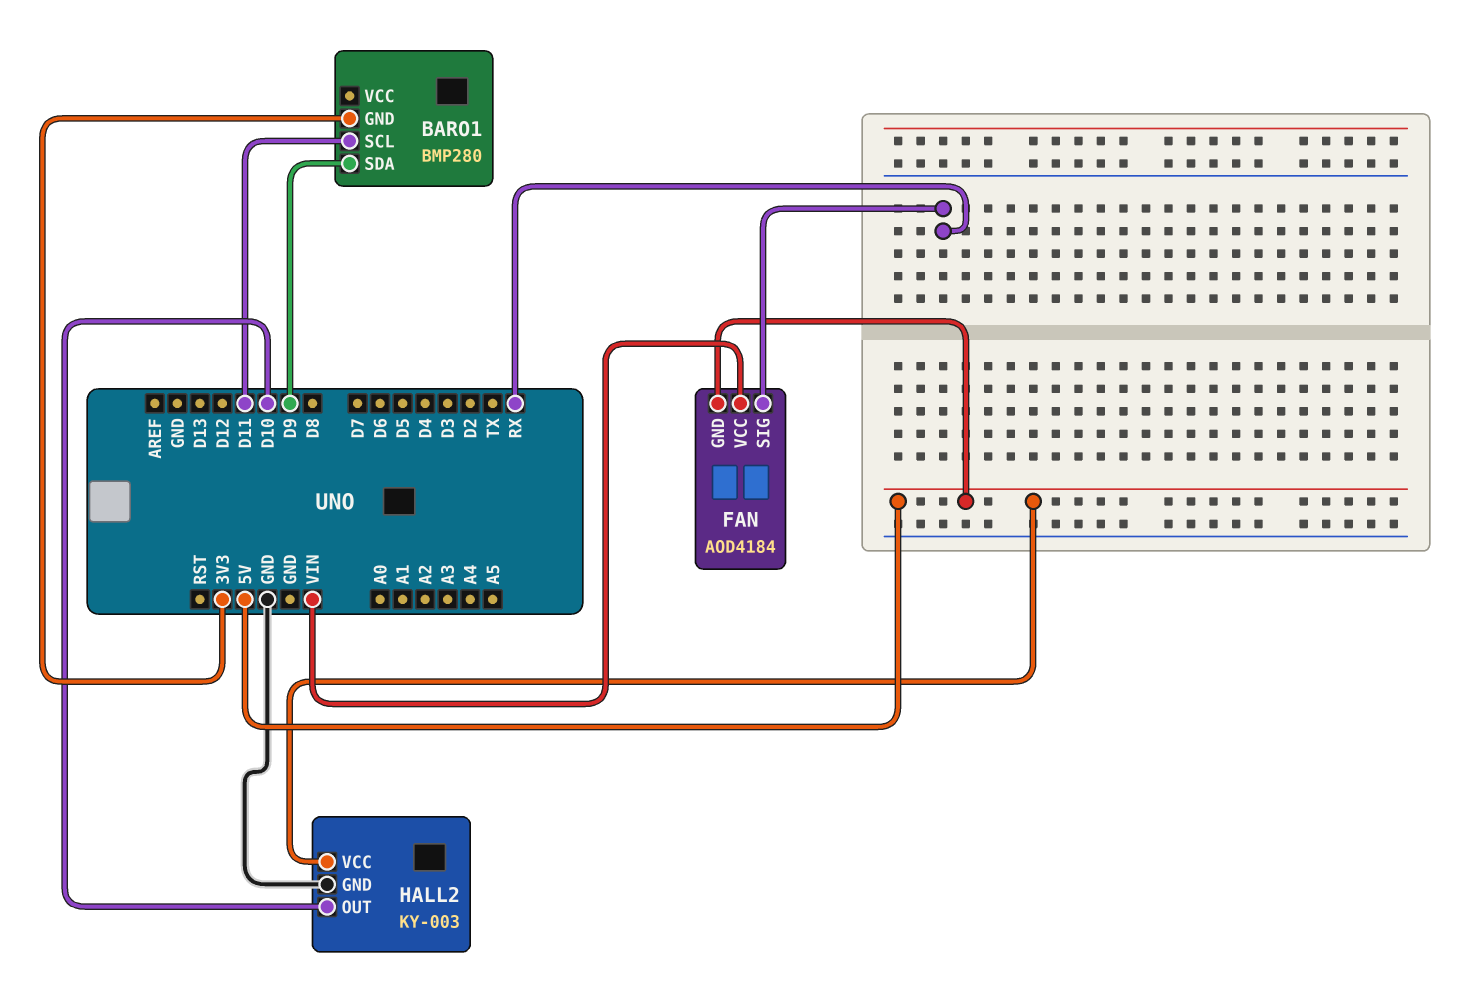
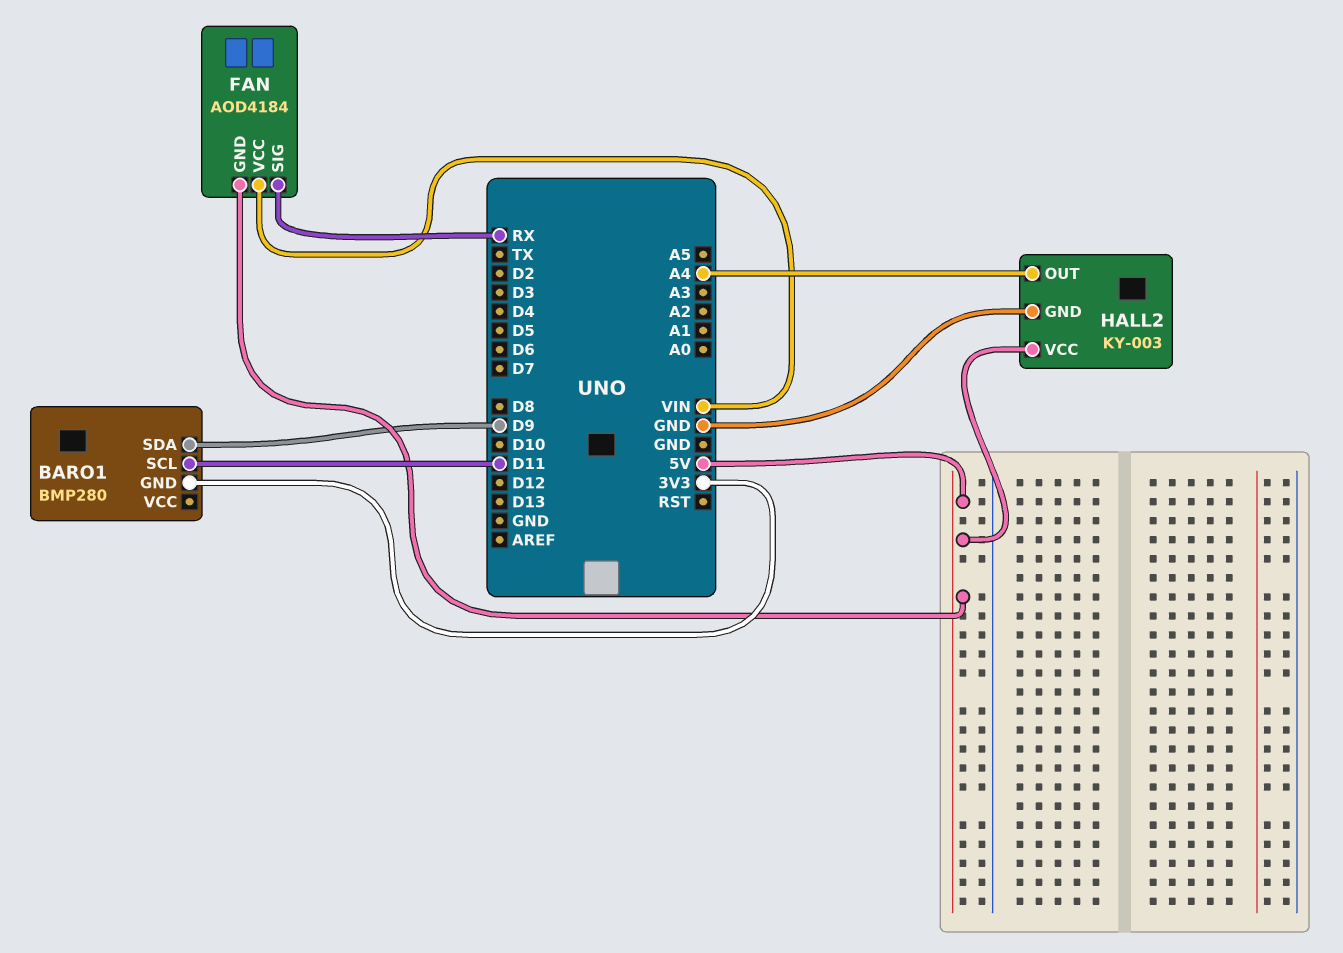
HALL2 pin OUT: D10 -> A4

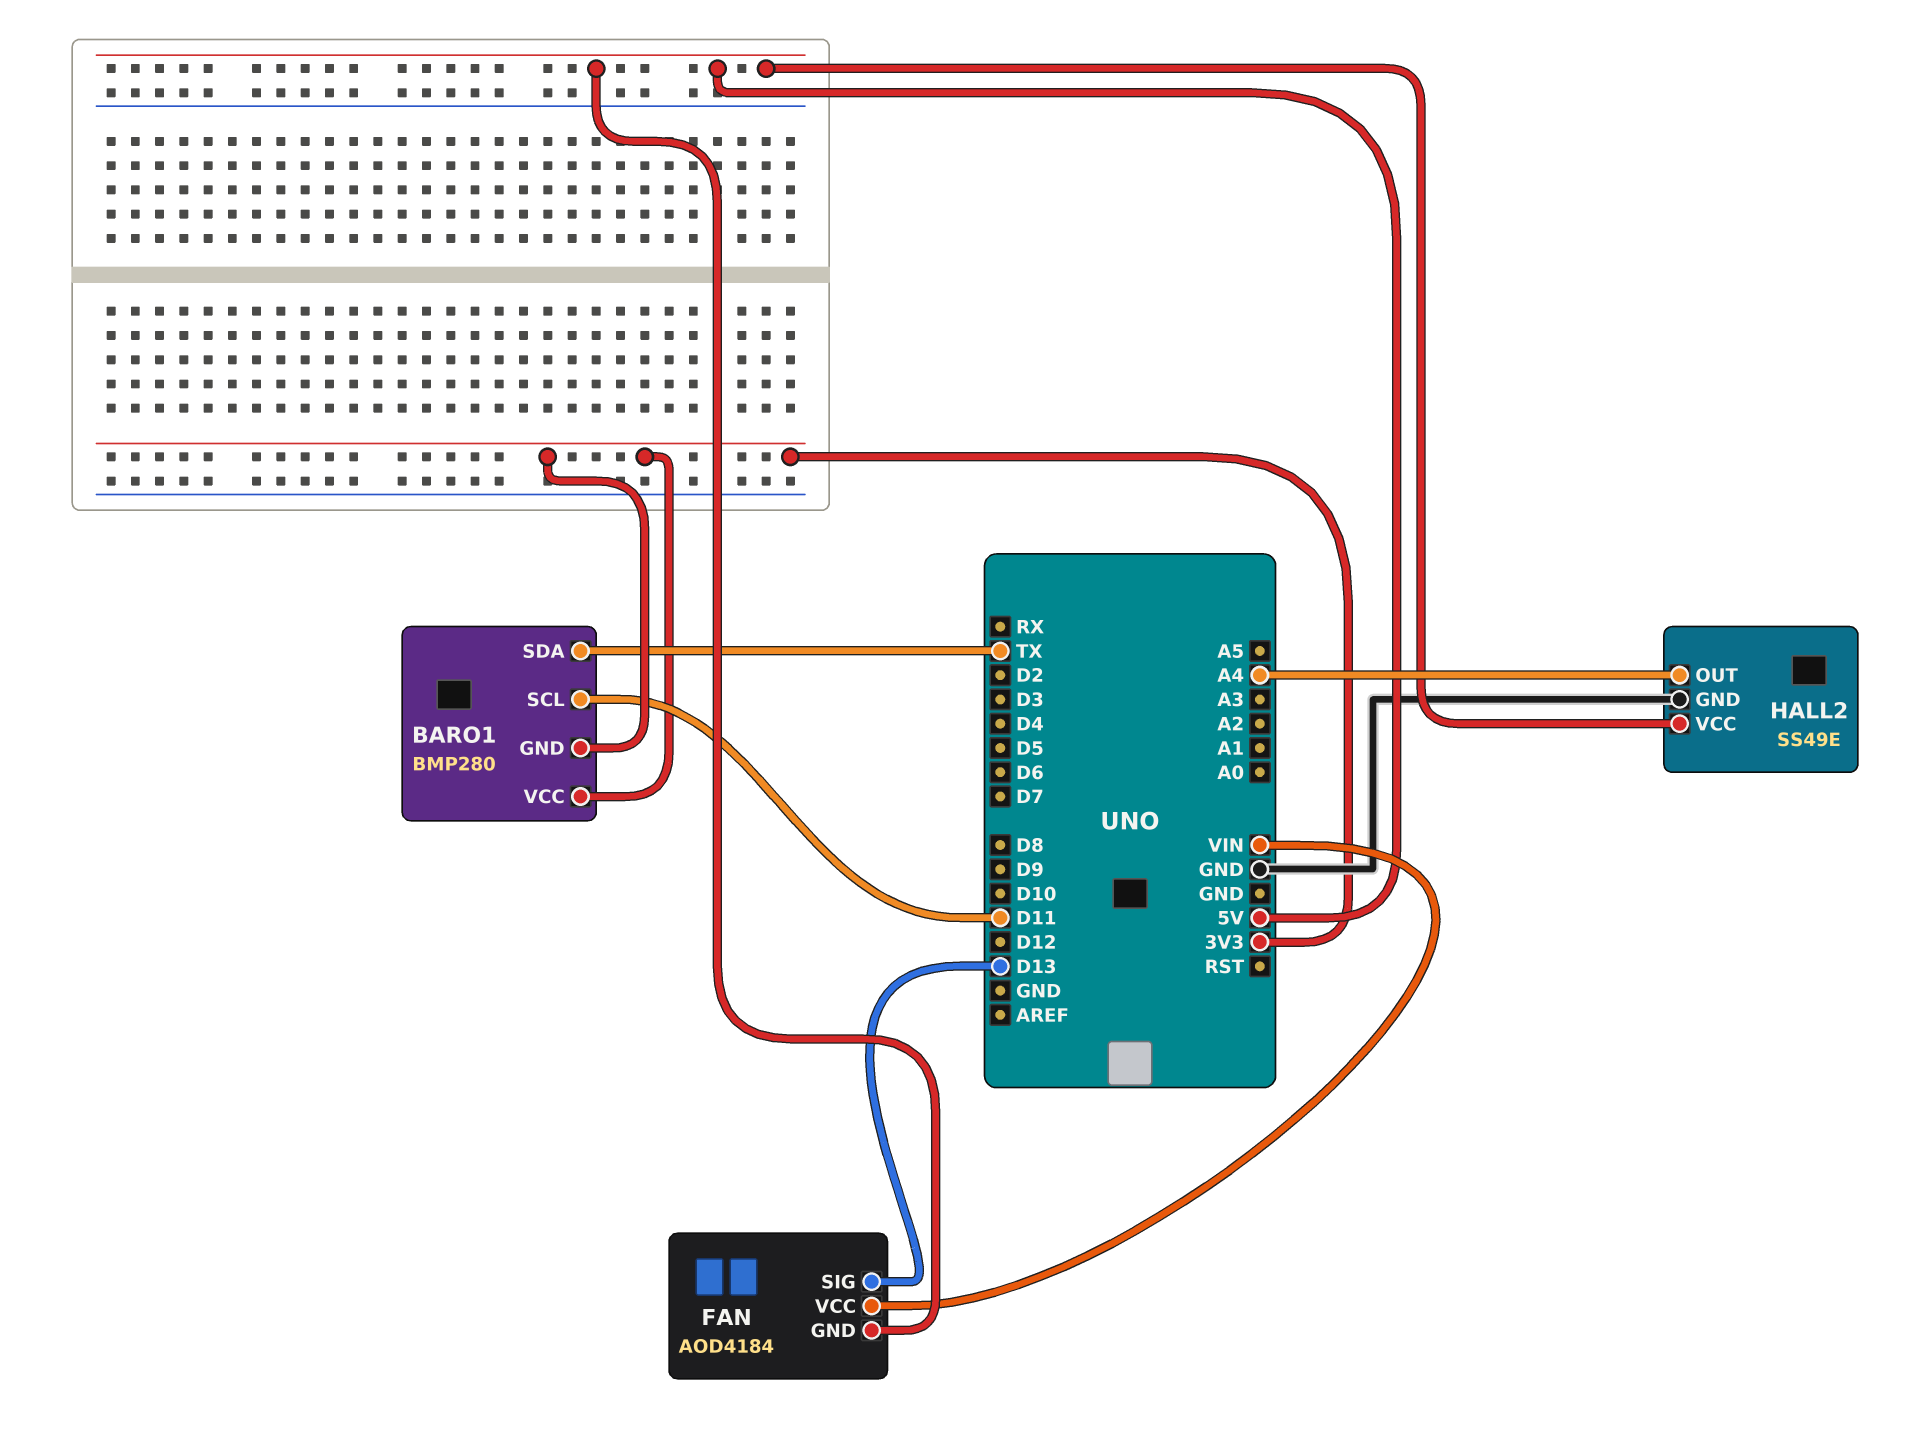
BARO1 pin SDA: D9 -> TX
BARO1 pin VCC: none -> 3V3
FAN pin SIG: RX -> D13
HALL2: KY-003 -> SS49E

